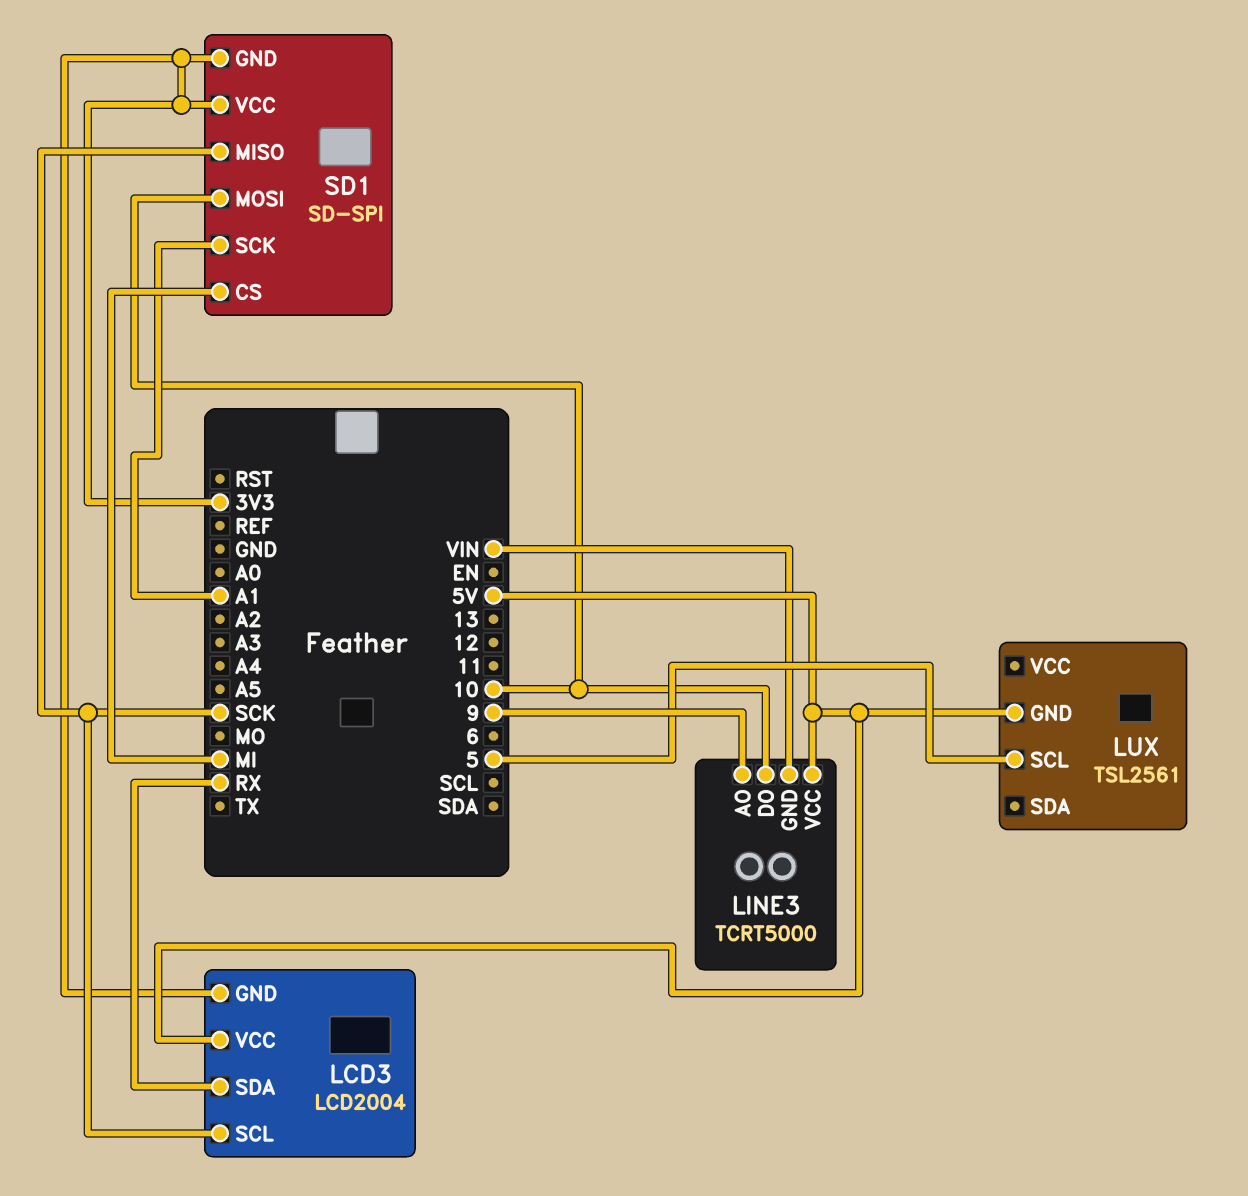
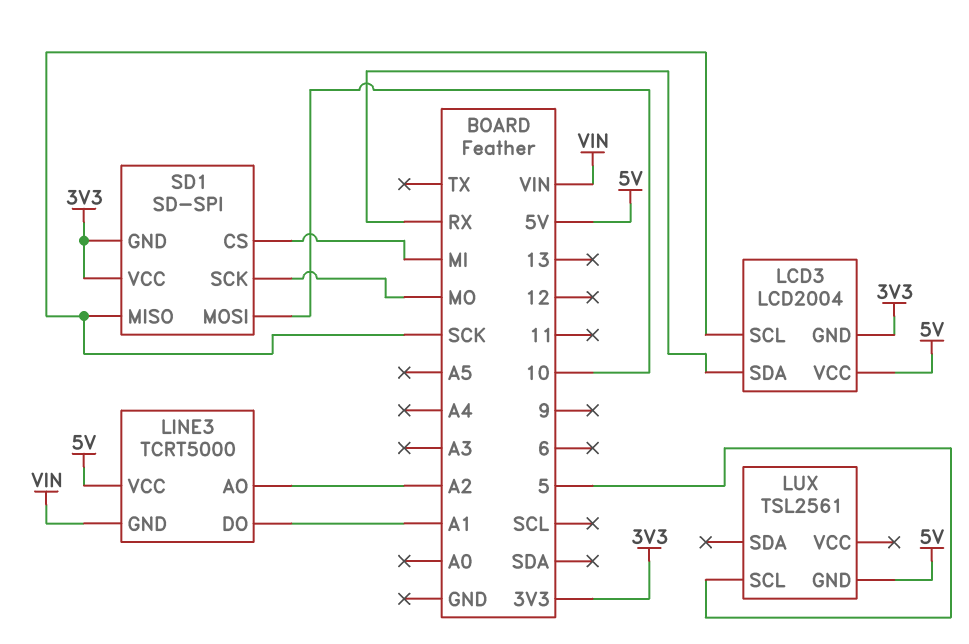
LINE3 pin AO: 9 -> A2
LINE3 pin DO: 10 -> A1
SD1 pin SCK: A1 -> MO

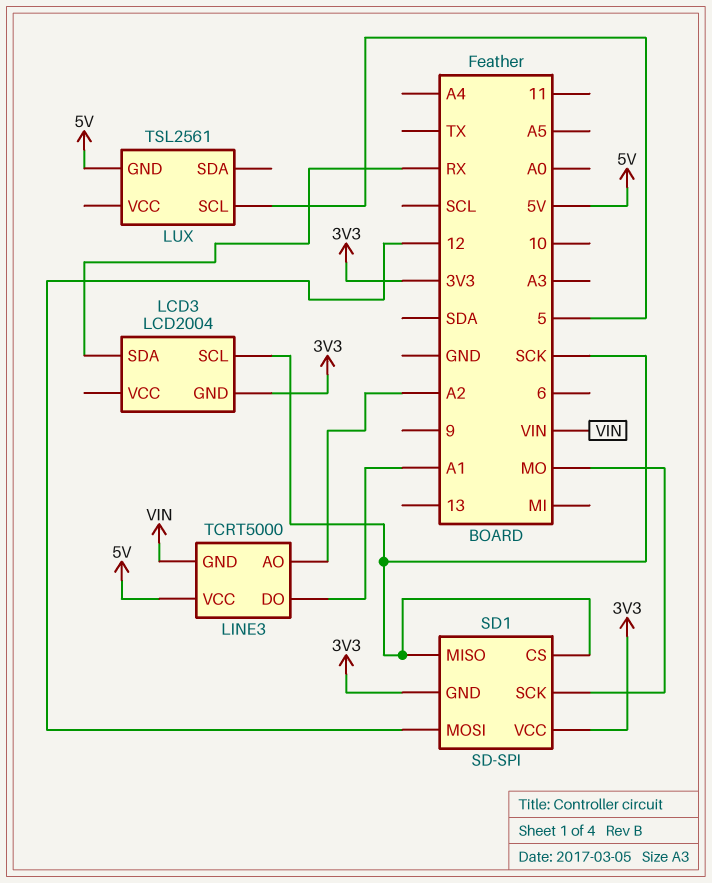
LCD3 pin VCC: 5V -> none
SD1 pin CS: MI -> SCK
SD1 pin MOSI: 10 -> 12

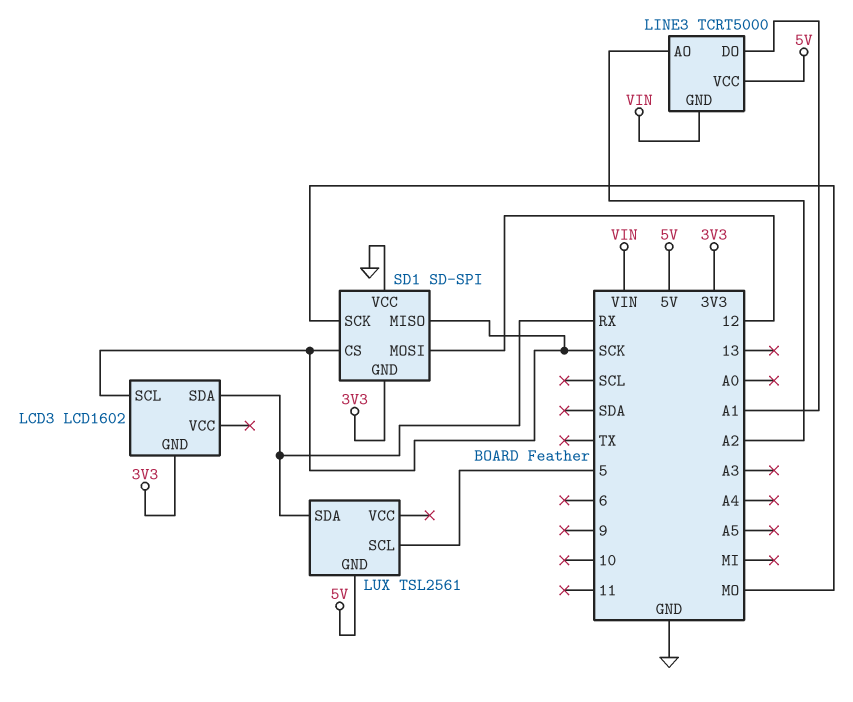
LCD3: LCD2004 -> LCD1602
LUX pin SDA: none -> RX
SD1 pin VCC: 3V3 -> GND

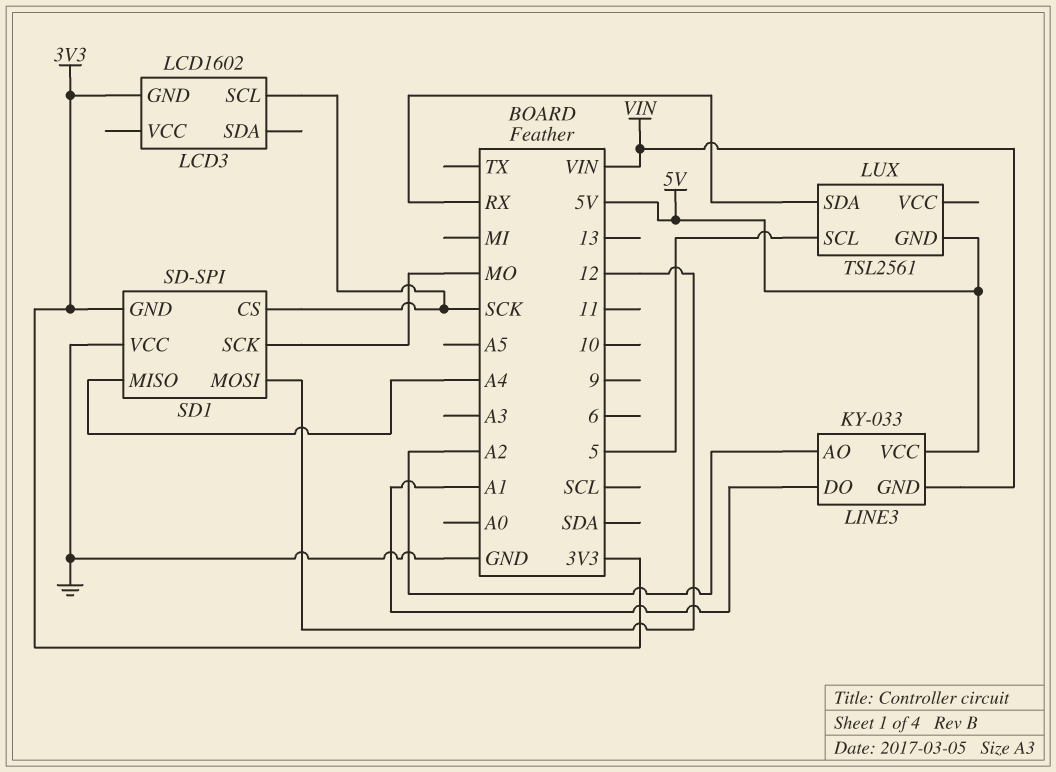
LCD3 pin SDA: RX -> none
LINE3: TCRT5000 -> KY-033
SD1 pin MISO: SCK -> A4

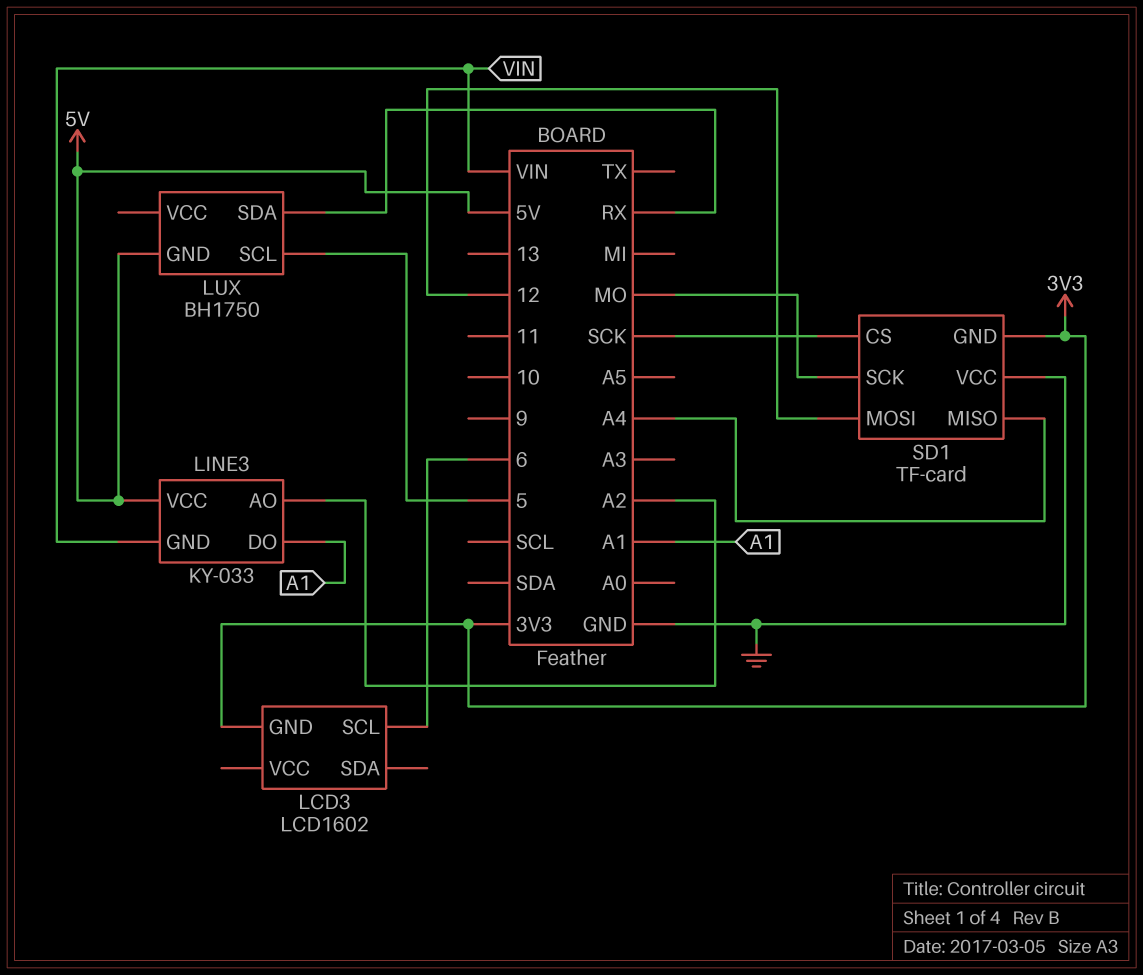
LCD3 pin SCL: SCK -> 6
LUX: TSL2561 -> BH1750
SD1: SD-SPI -> TF-card

